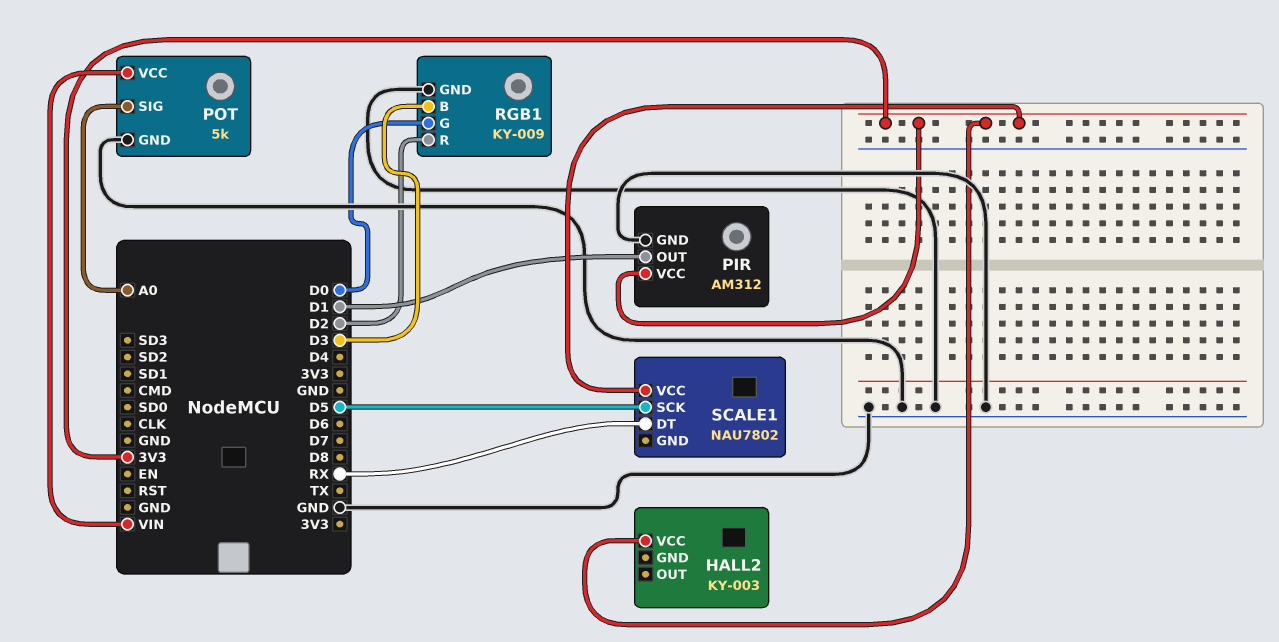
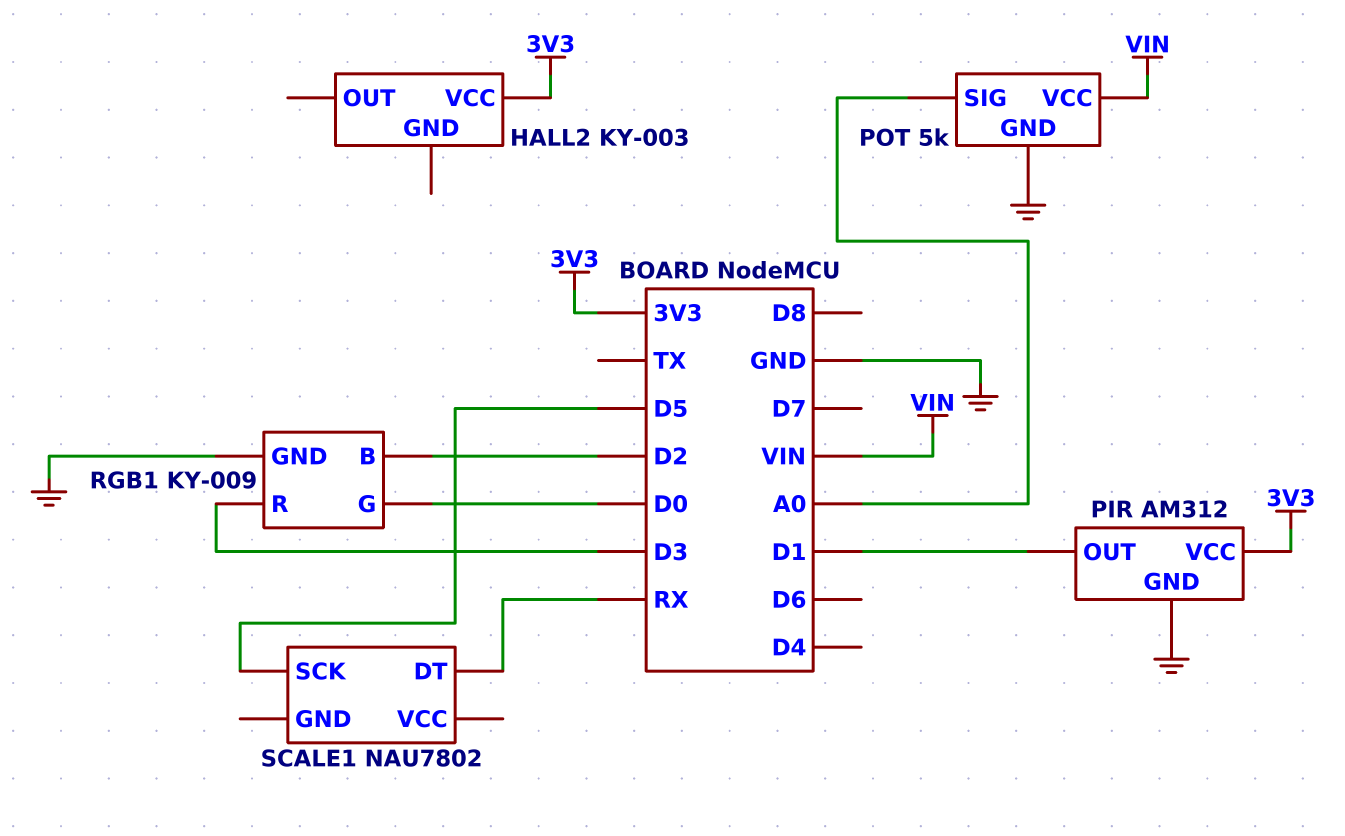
RGB1 pin B: D3 -> D2
RGB1 pin R: D2 -> D3
SCALE1 pin VCC: 3V3 -> none

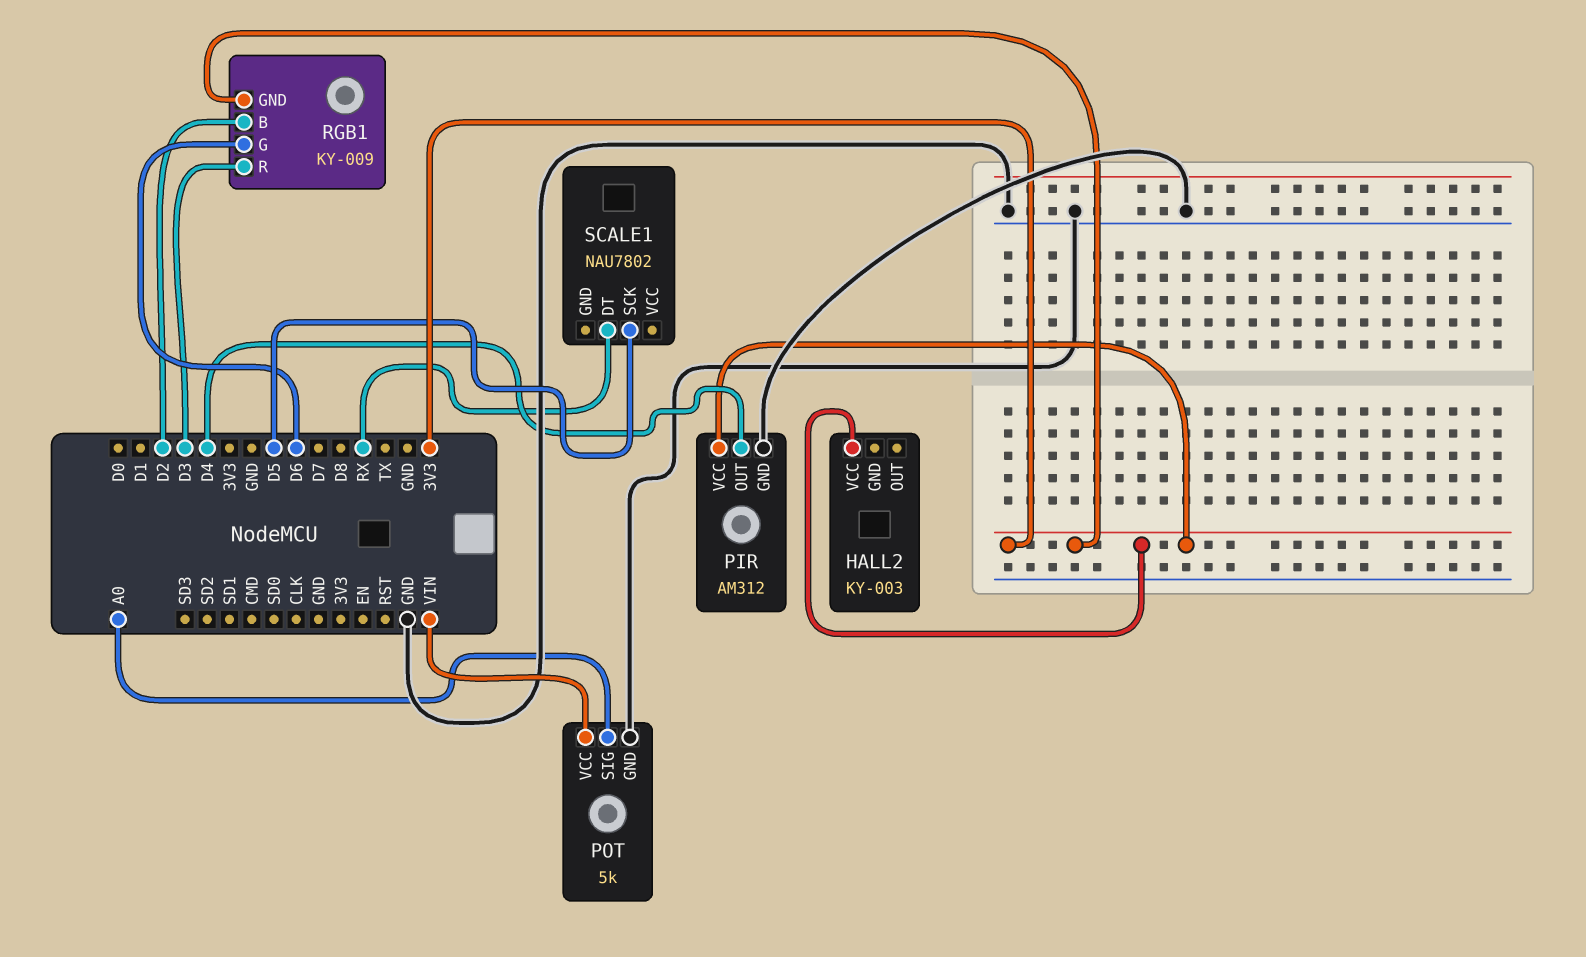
PIR pin OUT: D1 -> D4
RGB1 pin G: D0 -> D6
RGB1 pin GND: GND -> 3V3

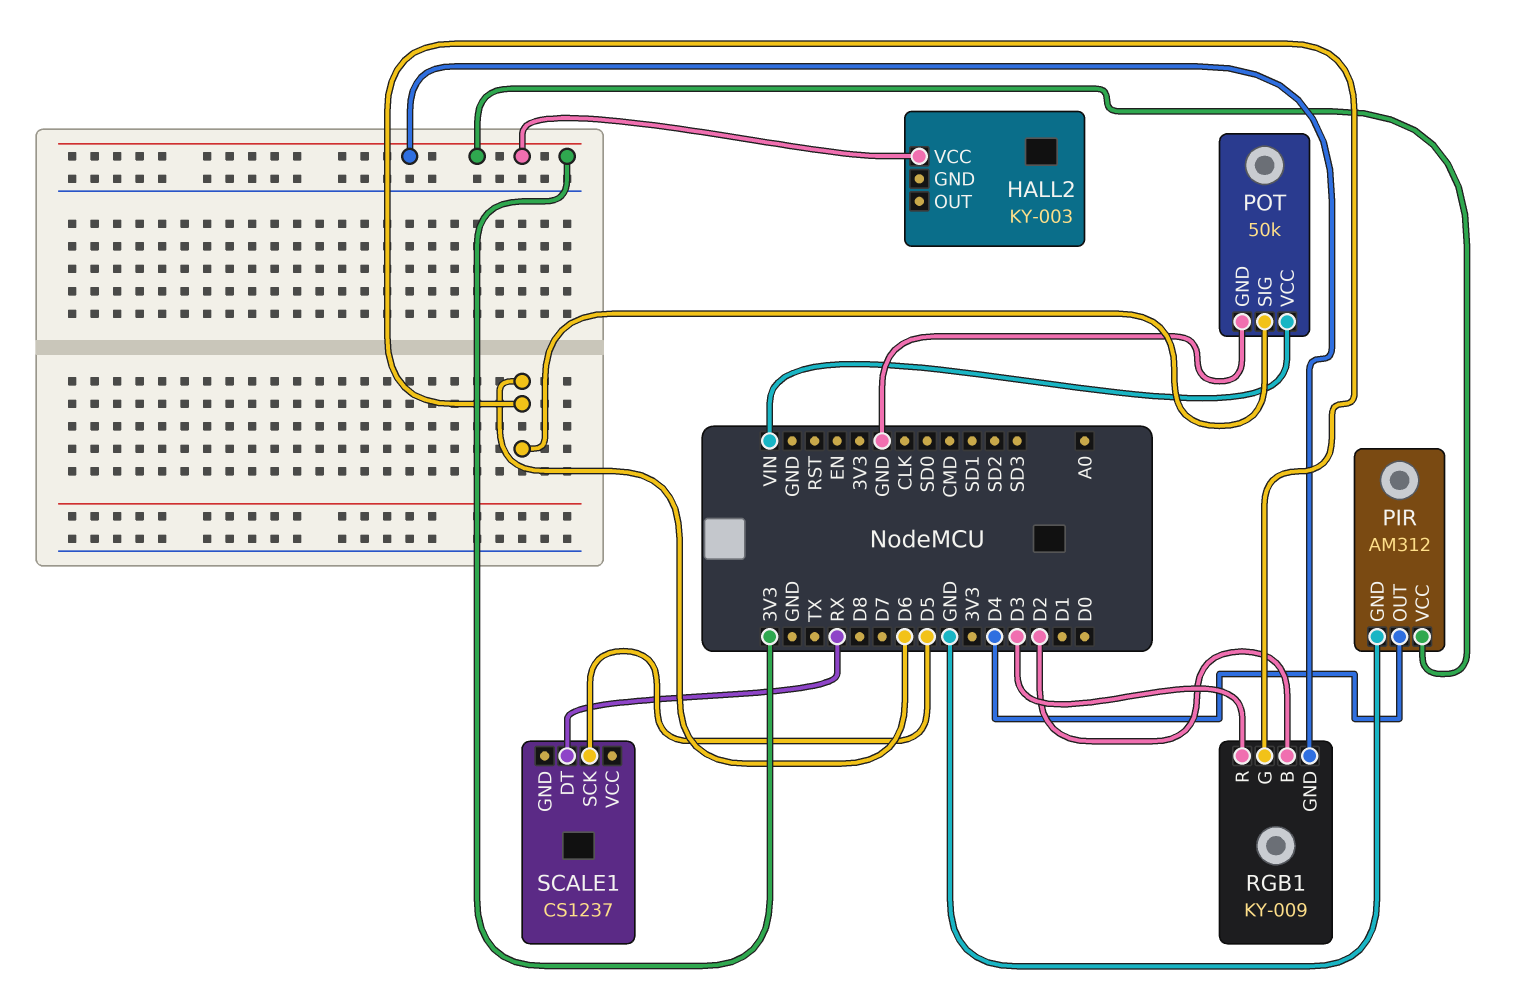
POT: 5k -> 50k
POT pin SIG: A0 -> D6
SCALE1: NAU7802 -> CS1237

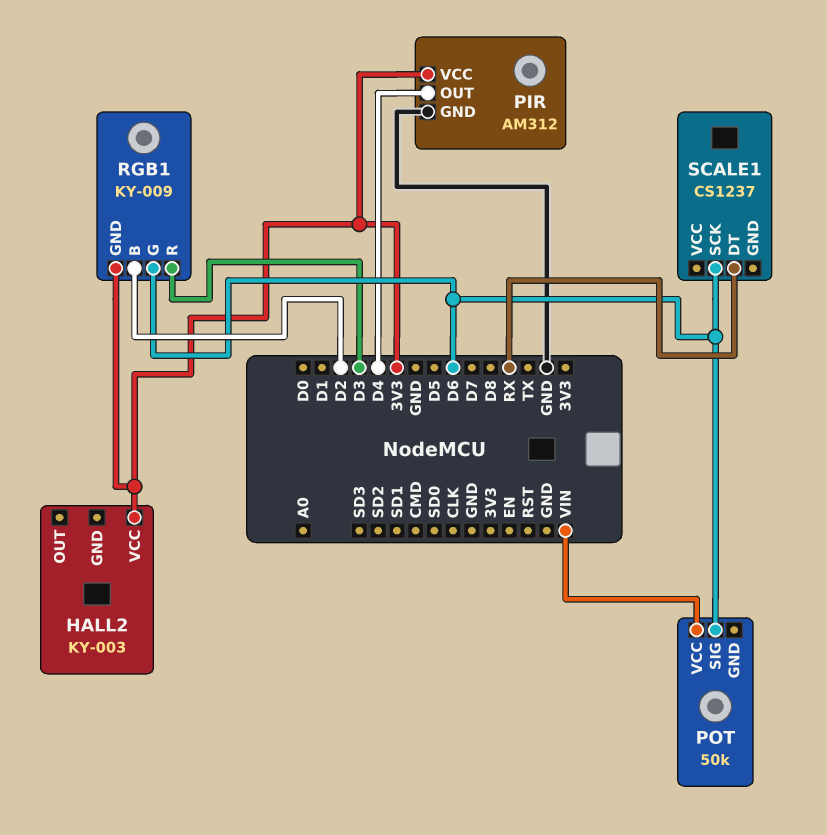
POT pin GND: GND -> none
SCALE1 pin SCK: D5 -> D6

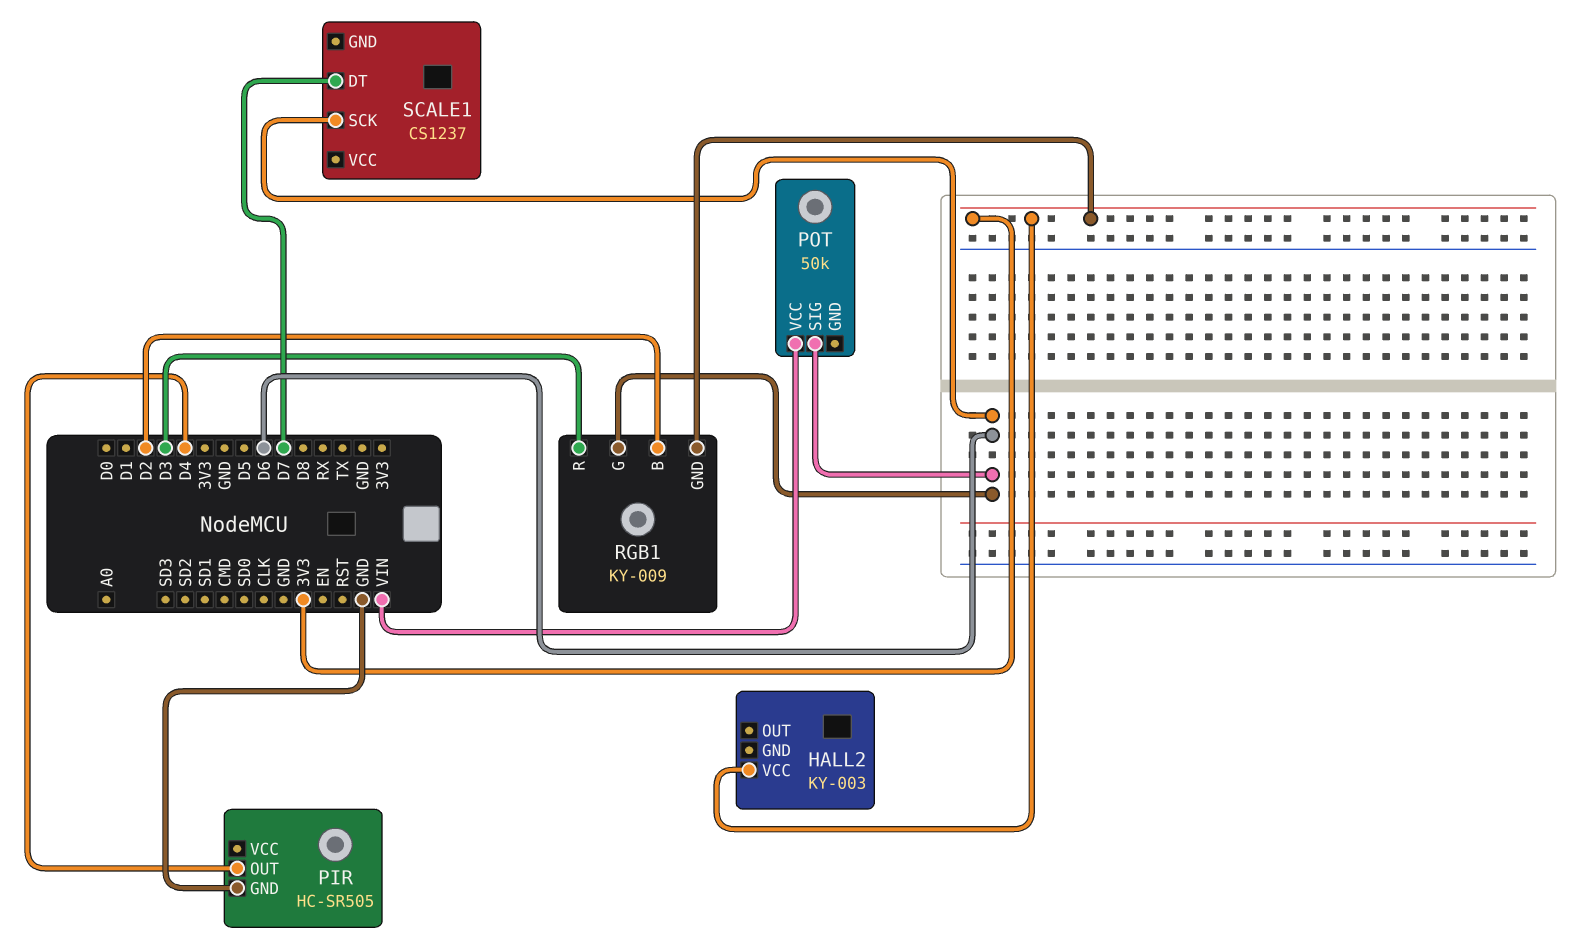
PIR: AM312 -> HC-SR505
PIR pin VCC: 3V3 -> none
SCALE1 pin DT: RX -> D7

